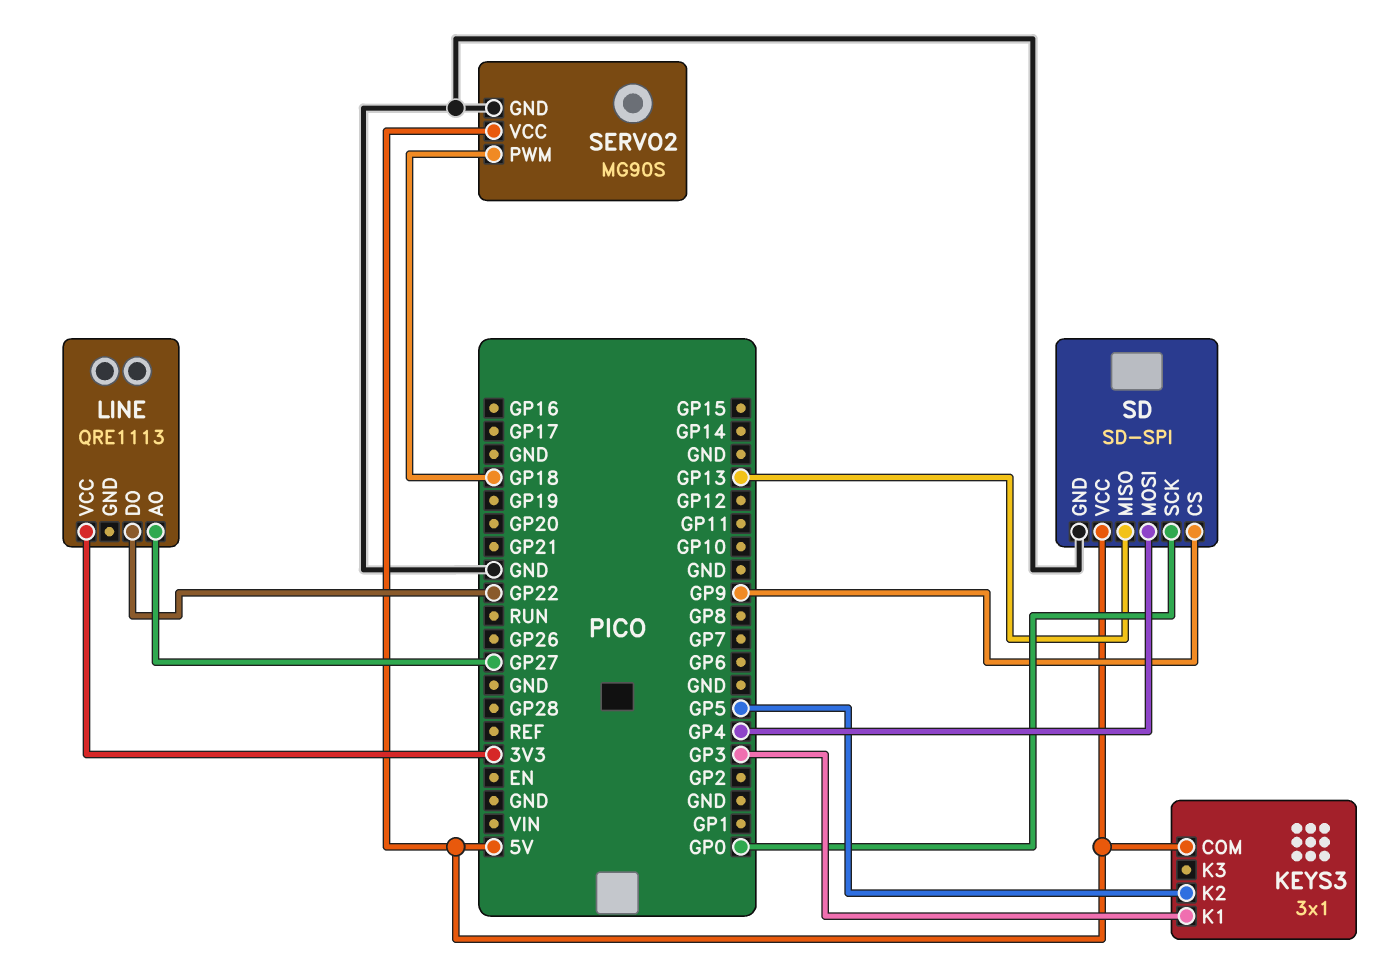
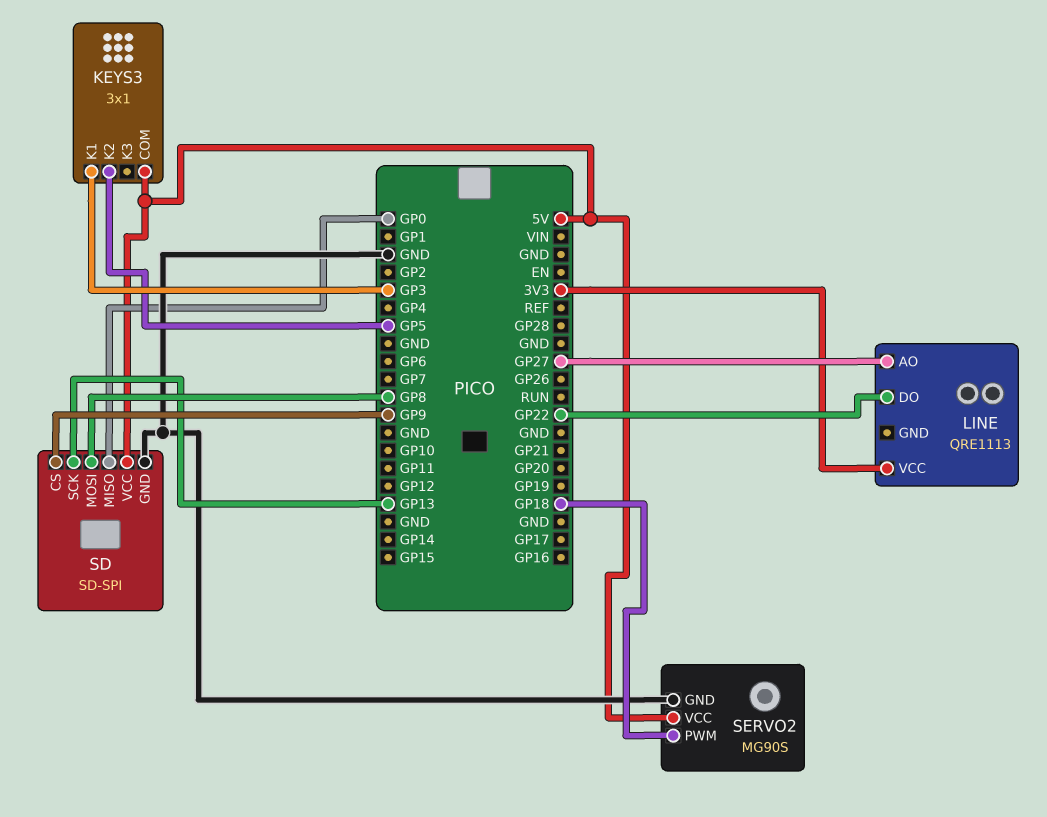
SD pin MISO: GP13 -> GP0
SD pin MOSI: GP4 -> GP8
SD pin SCK: GP0 -> GP13

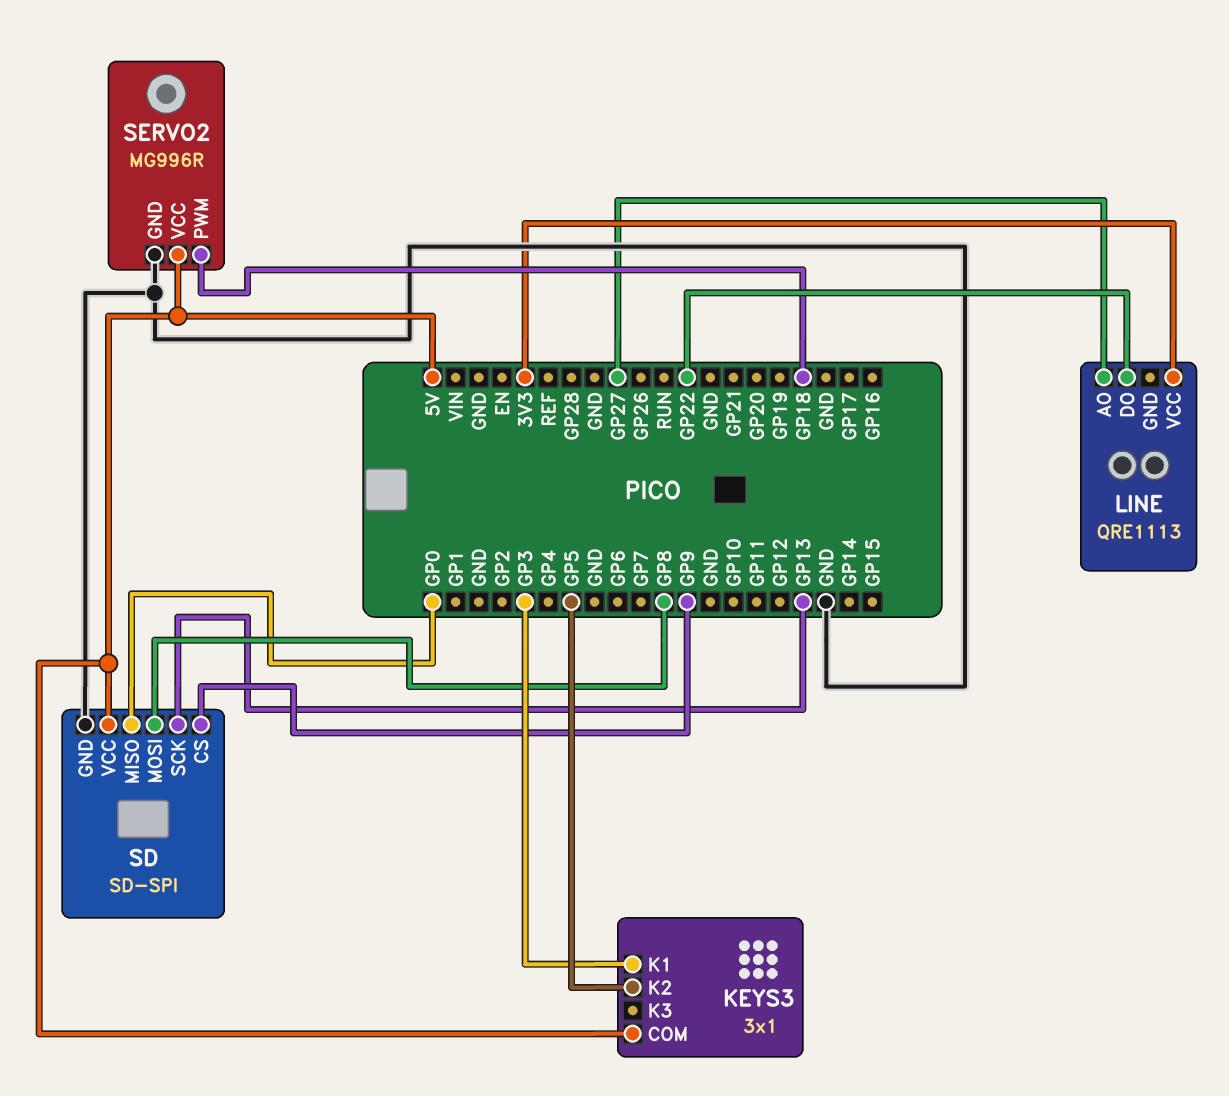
SERVO2: MG90S -> MG996R

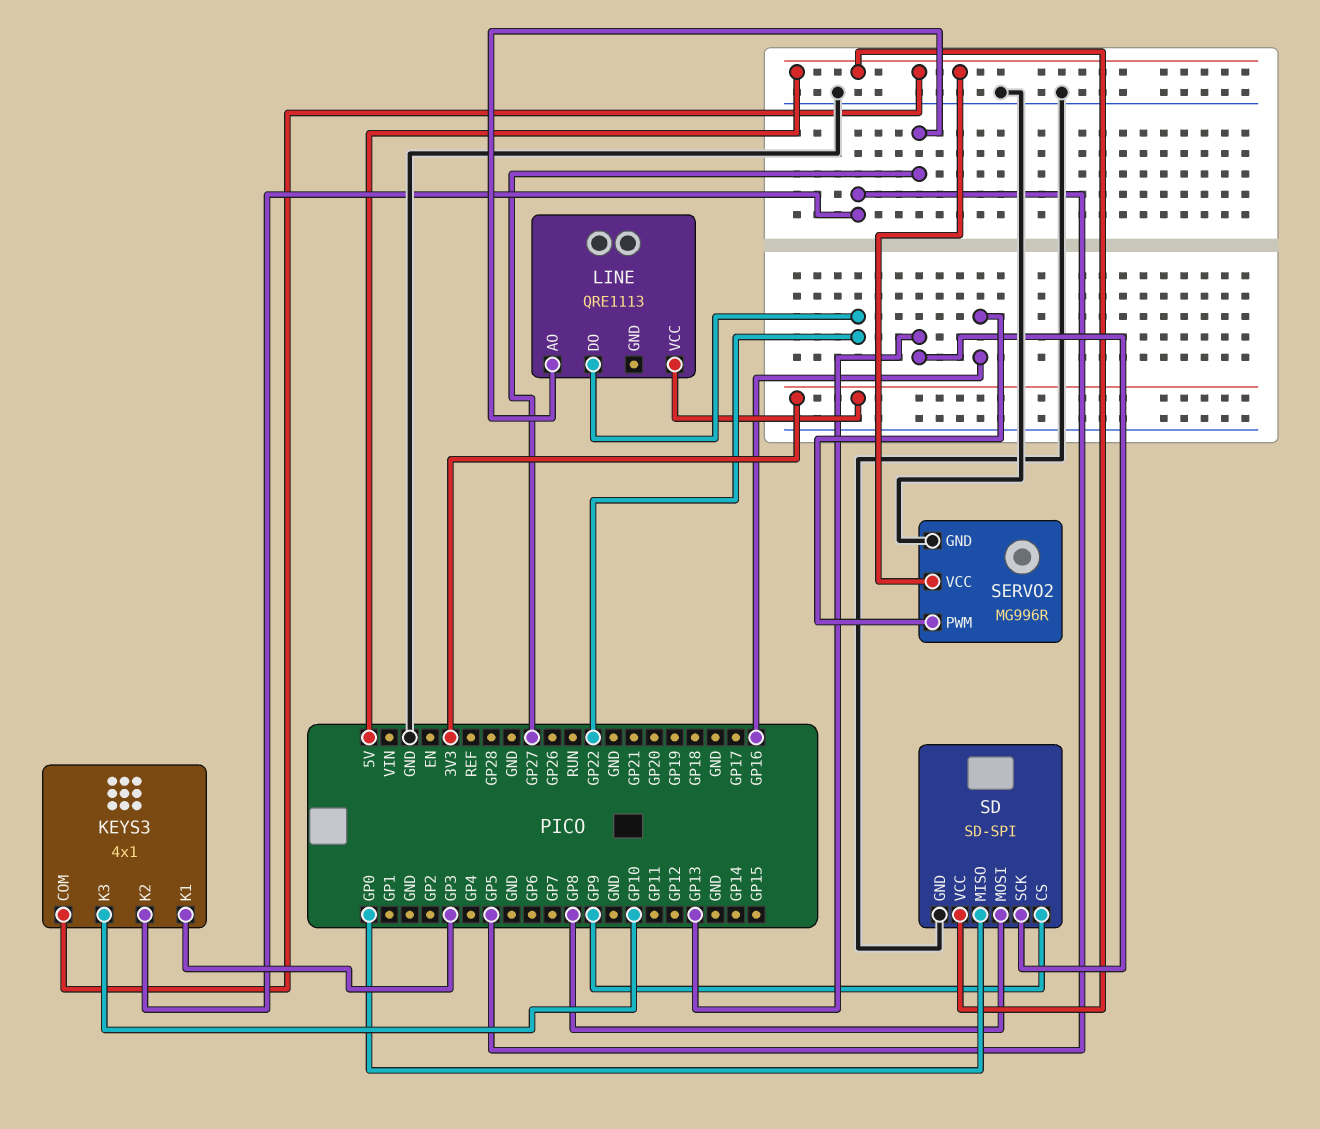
KEYS3: 3x1 -> 4x1
KEYS3 pin K3: none -> GP10
SERVO2 pin PWM: GP18 -> GP16

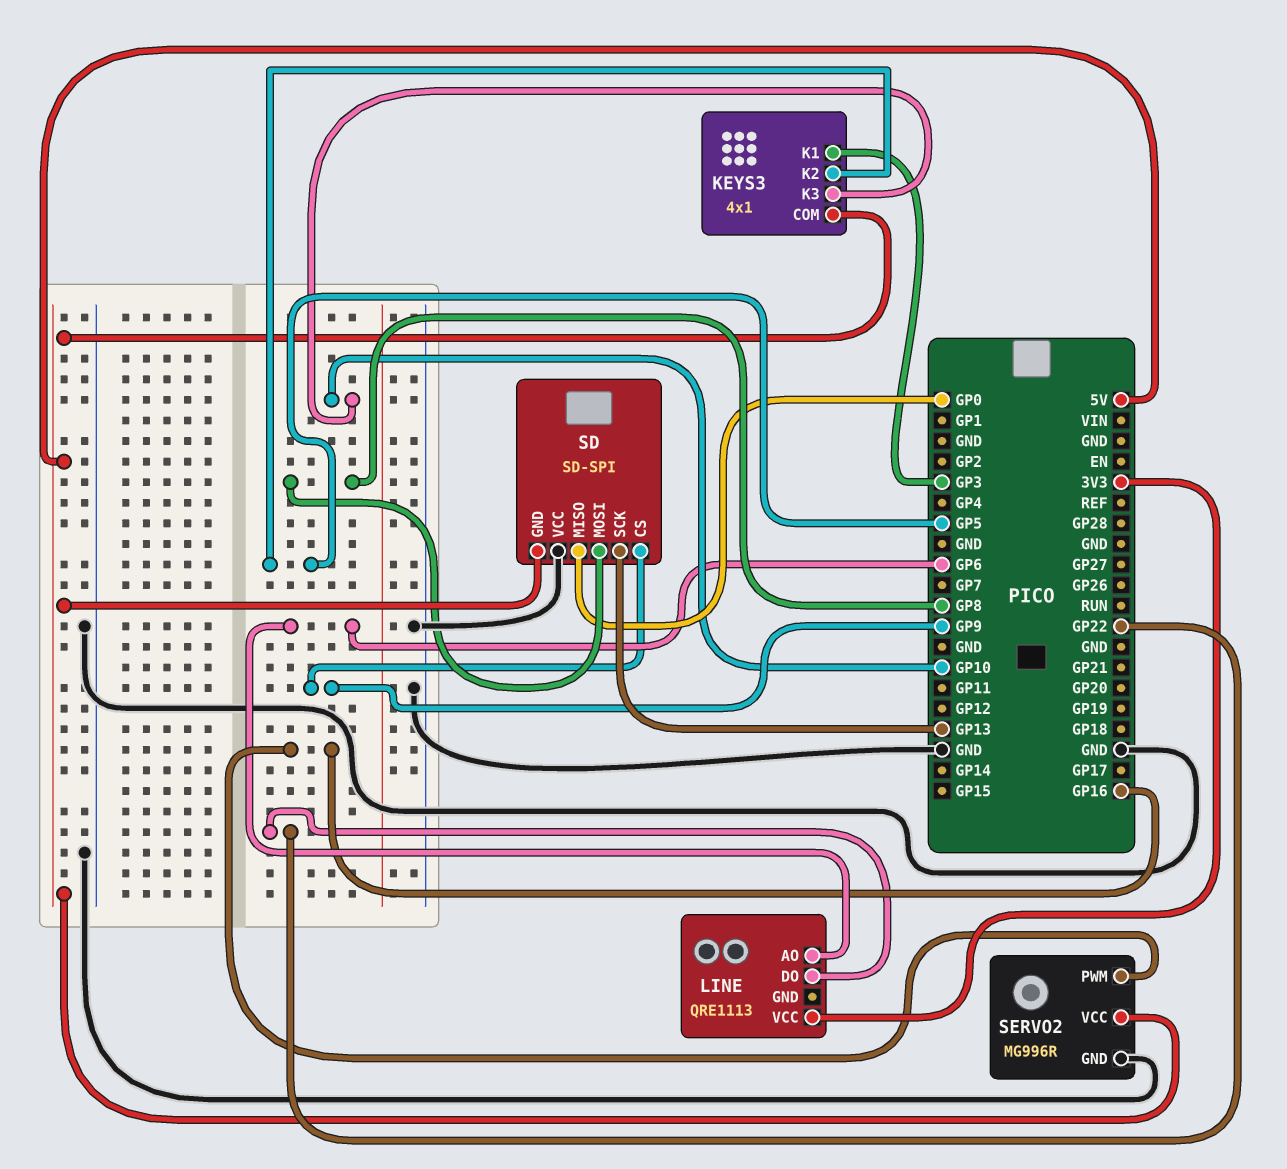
LINE pin AO: GP27 -> GP6
SD pin GND: GND -> 5V
SD pin VCC: 5V -> GND

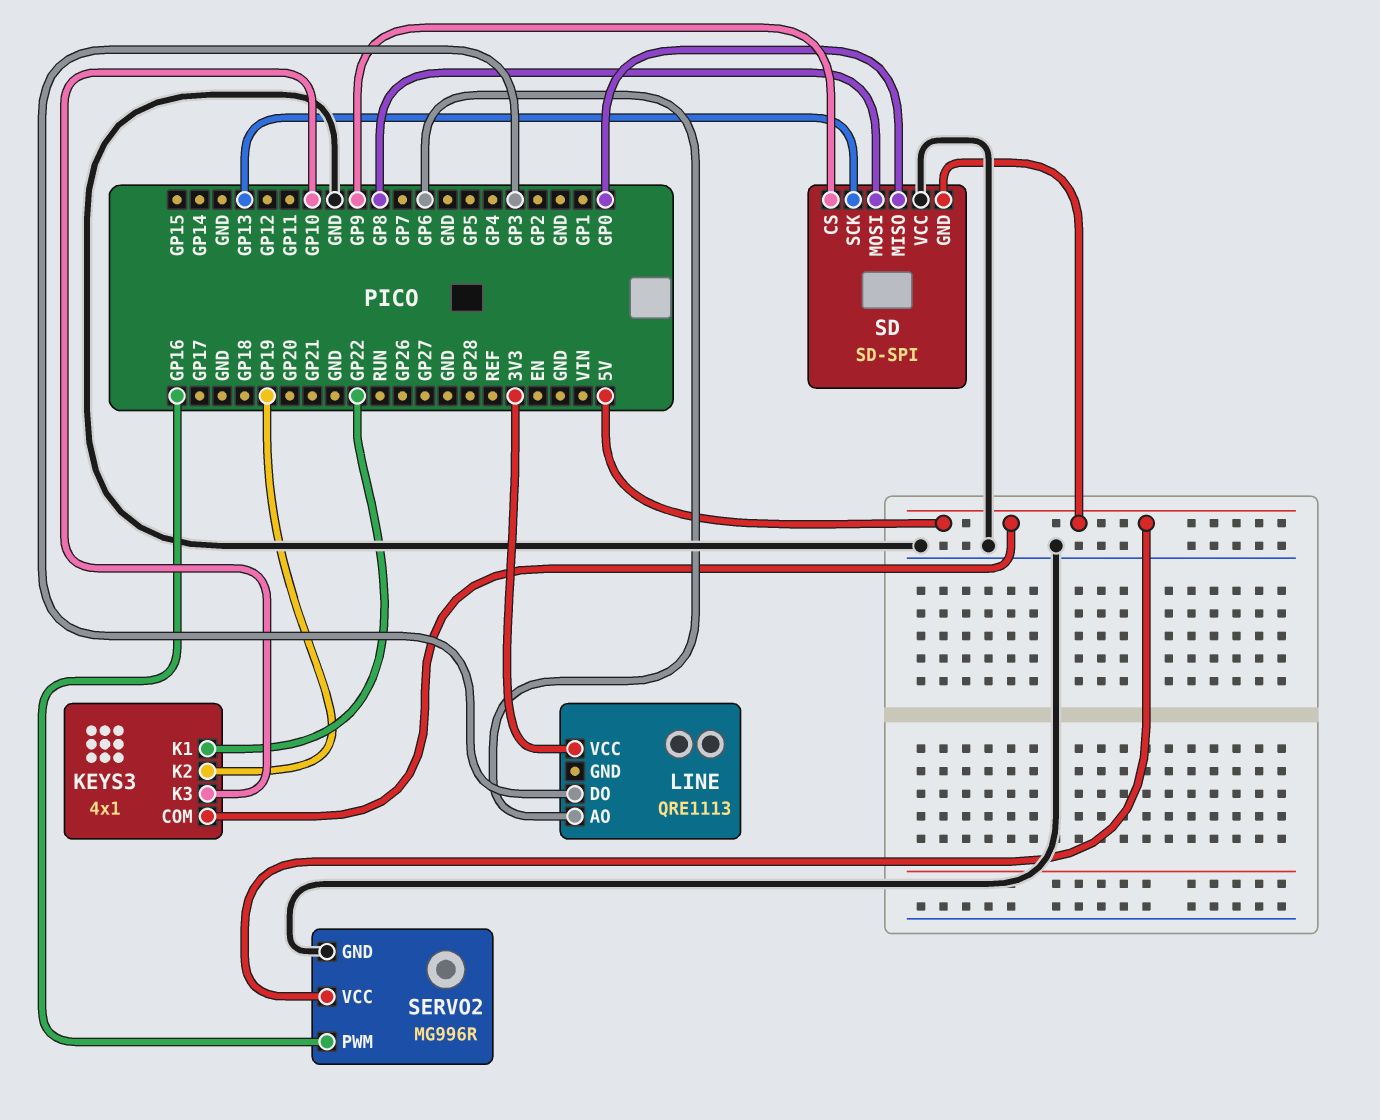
KEYS3 pin K1: GP3 -> GP22
KEYS3 pin K2: GP5 -> GP19
LINE pin DO: GP22 -> GP3

